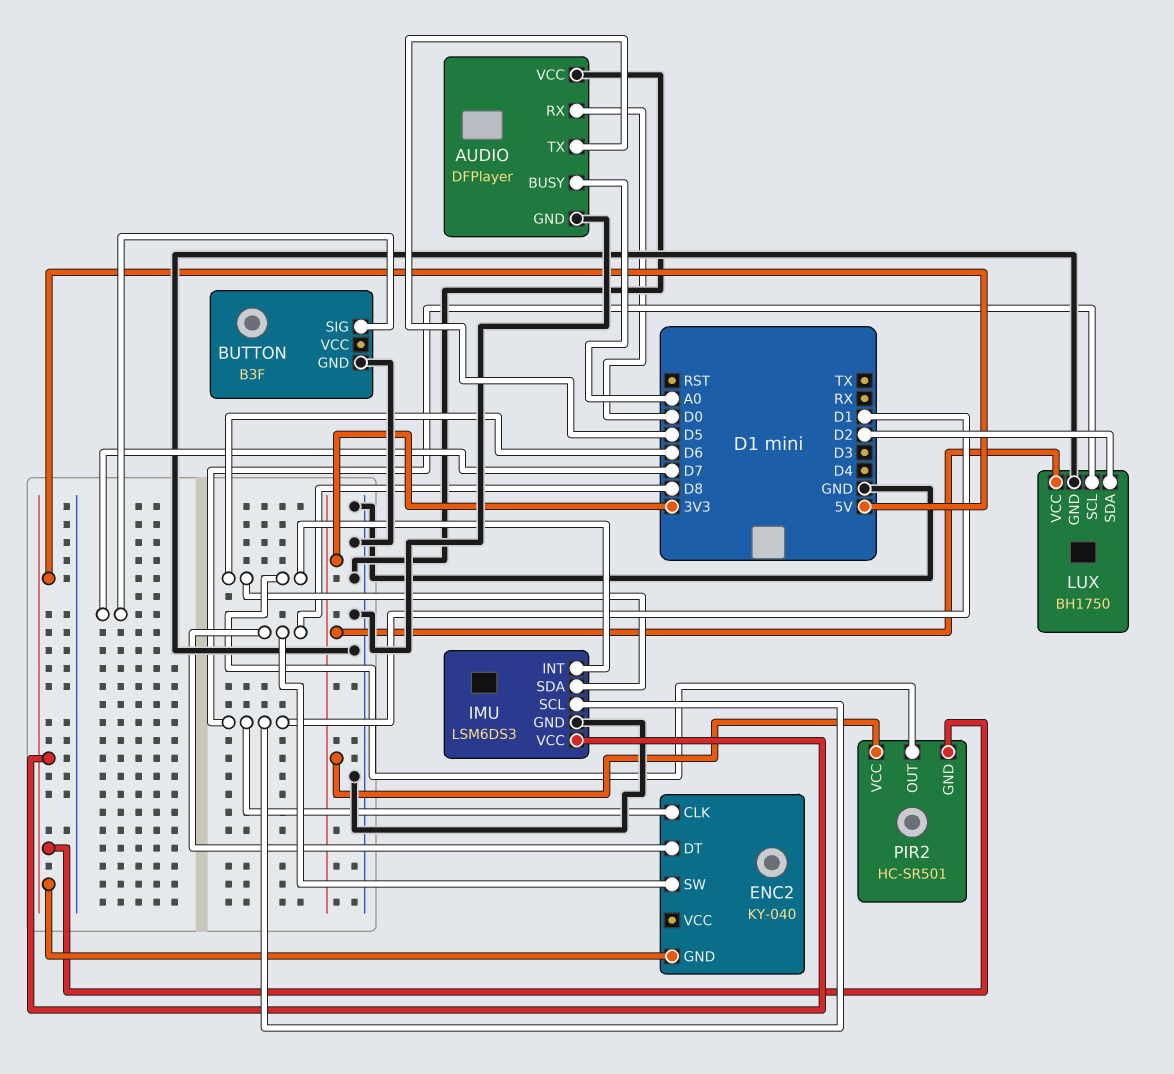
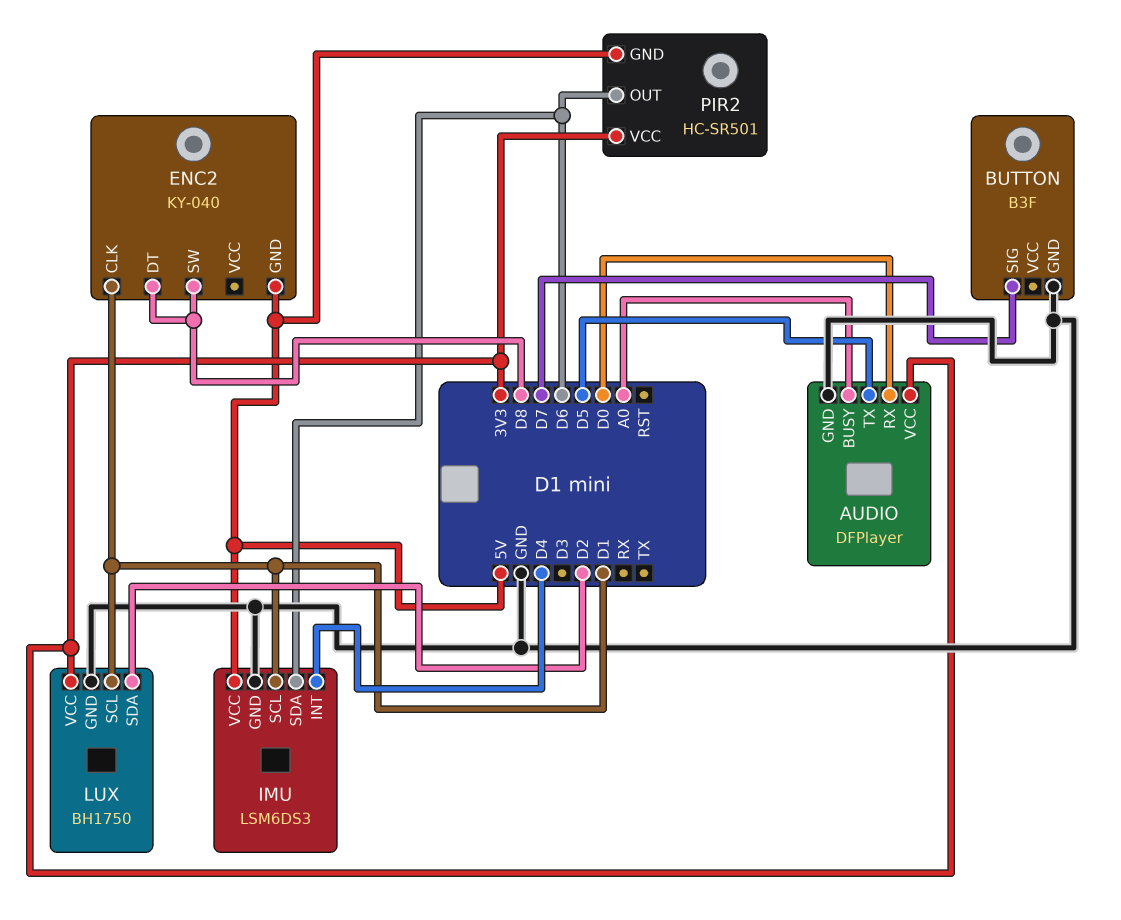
AUDIO pin VCC: GND -> 3V3
IMU pin INT: D6 -> D4

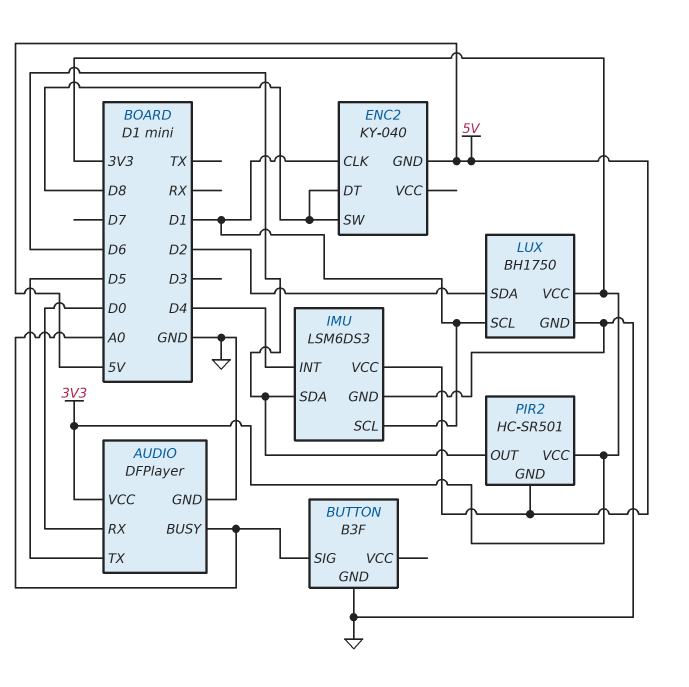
BUTTON pin SIG: D7 -> A0

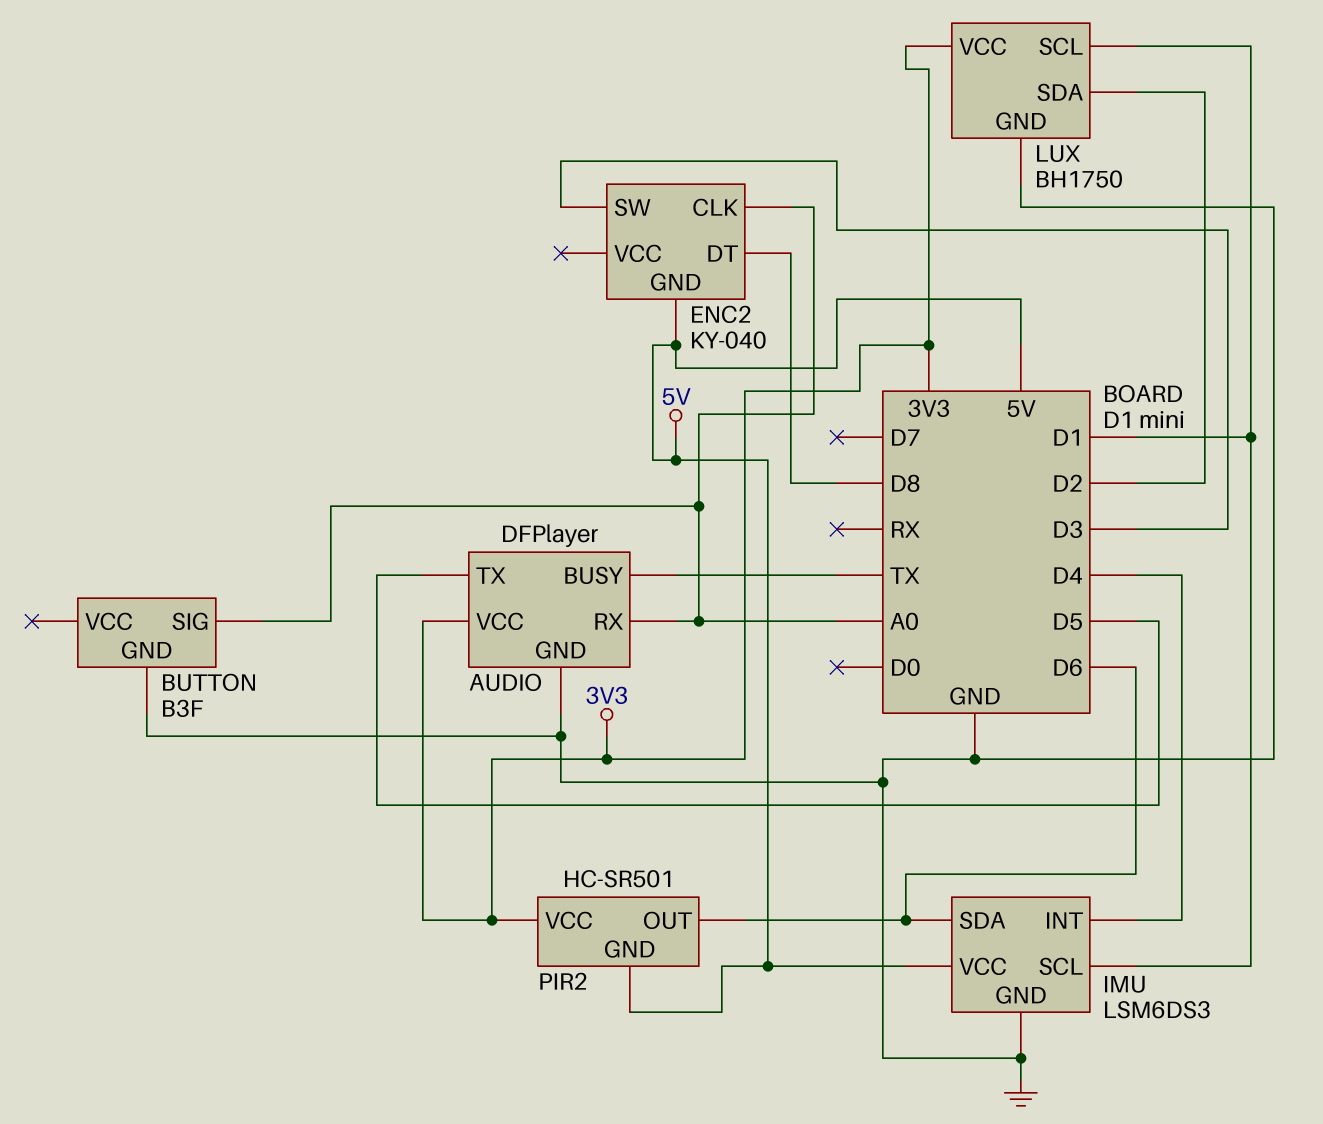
AUDIO pin BUSY: A0 -> TX
AUDIO pin RX: D0 -> A0
ENC2 pin CLK: D1 -> A0
ENC2 pin SW: D8 -> D3

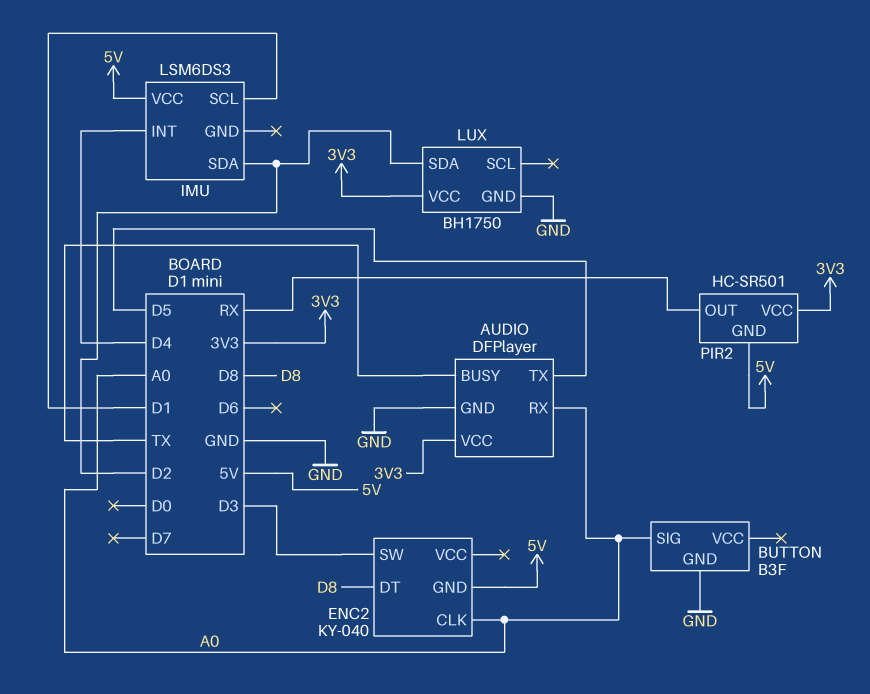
IMU pin GND: GND -> none
IMU pin SDA: D6 -> D2
LUX pin SCL: D1 -> none
PIR2 pin OUT: D6 -> RX

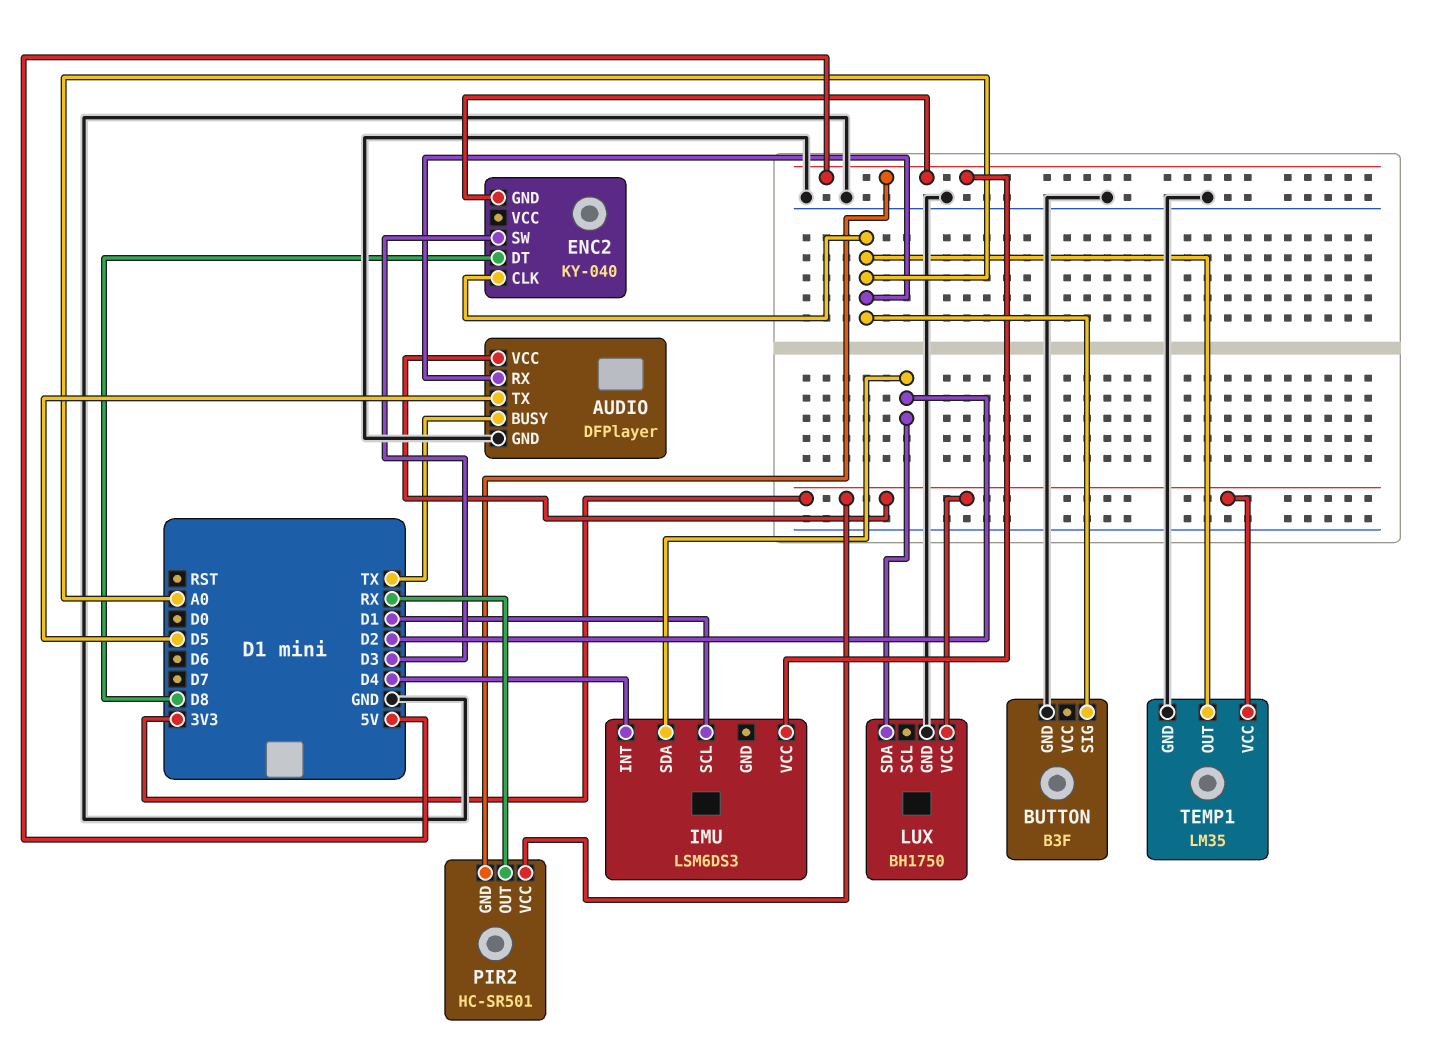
TEMP1: none -> LM35
TEMP1 pin GND: none -> GND
TEMP1 pin OUT: none -> A0
TEMP1 pin VCC: none -> 3V3

